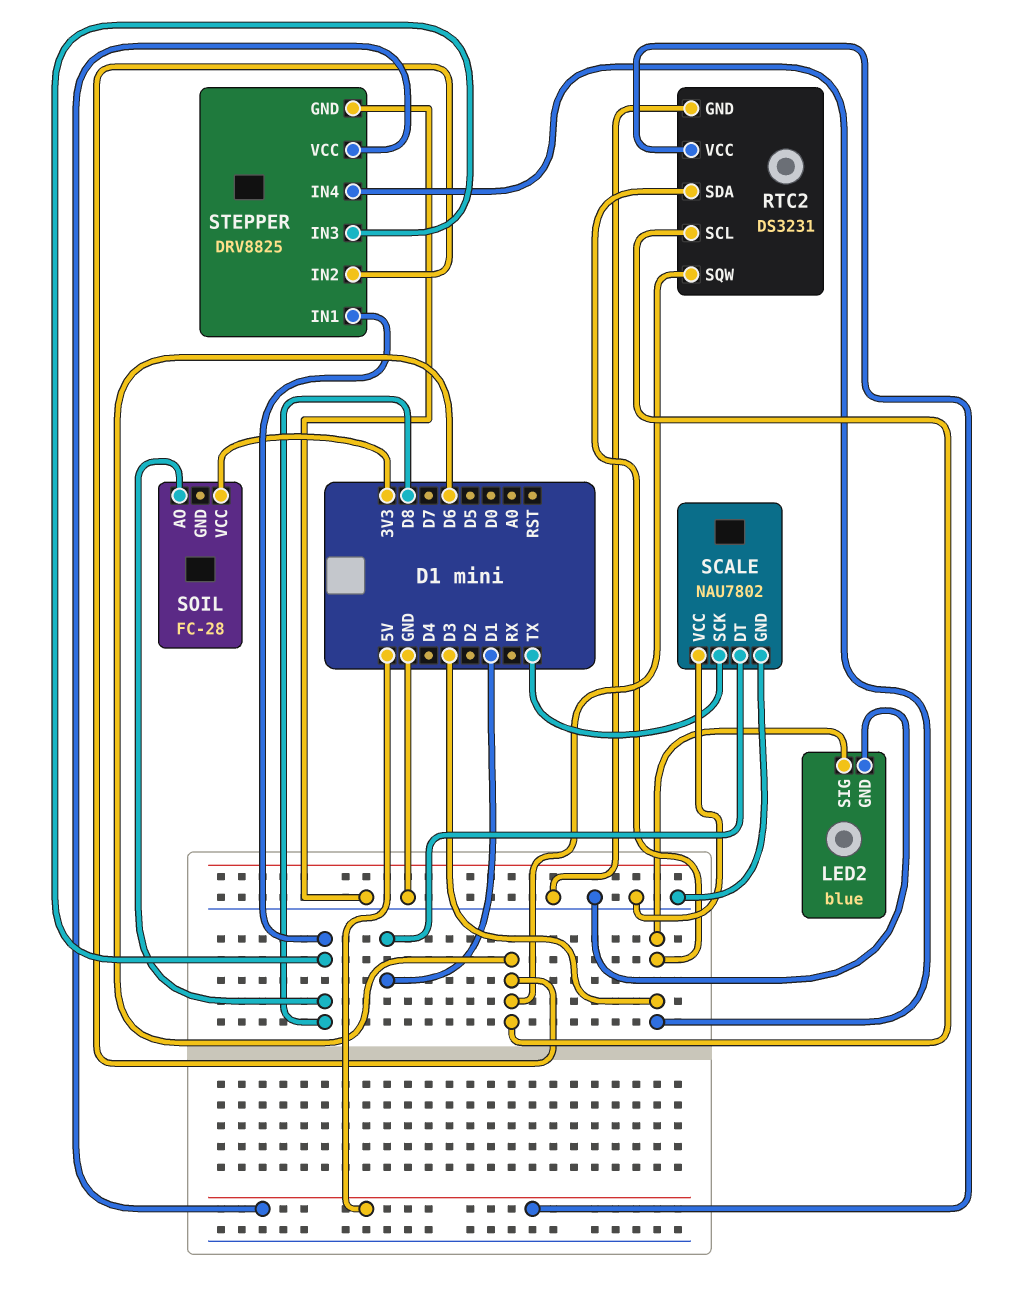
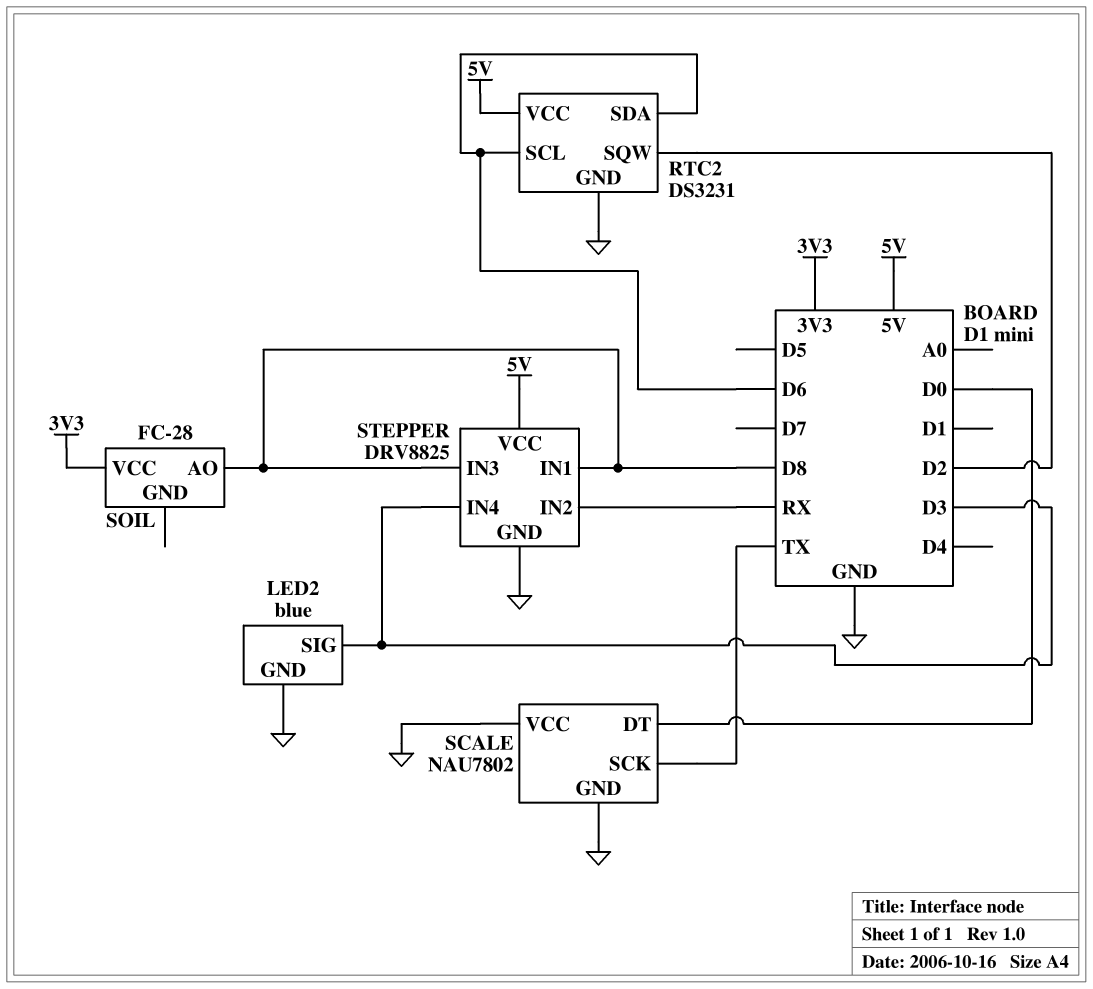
RTC2 pin SDA: D3 -> D6
RTC2 pin SQW: D6 -> D2
SCALE pin DT: D1 -> D0
STEPPER pin IN2: D6 -> RX

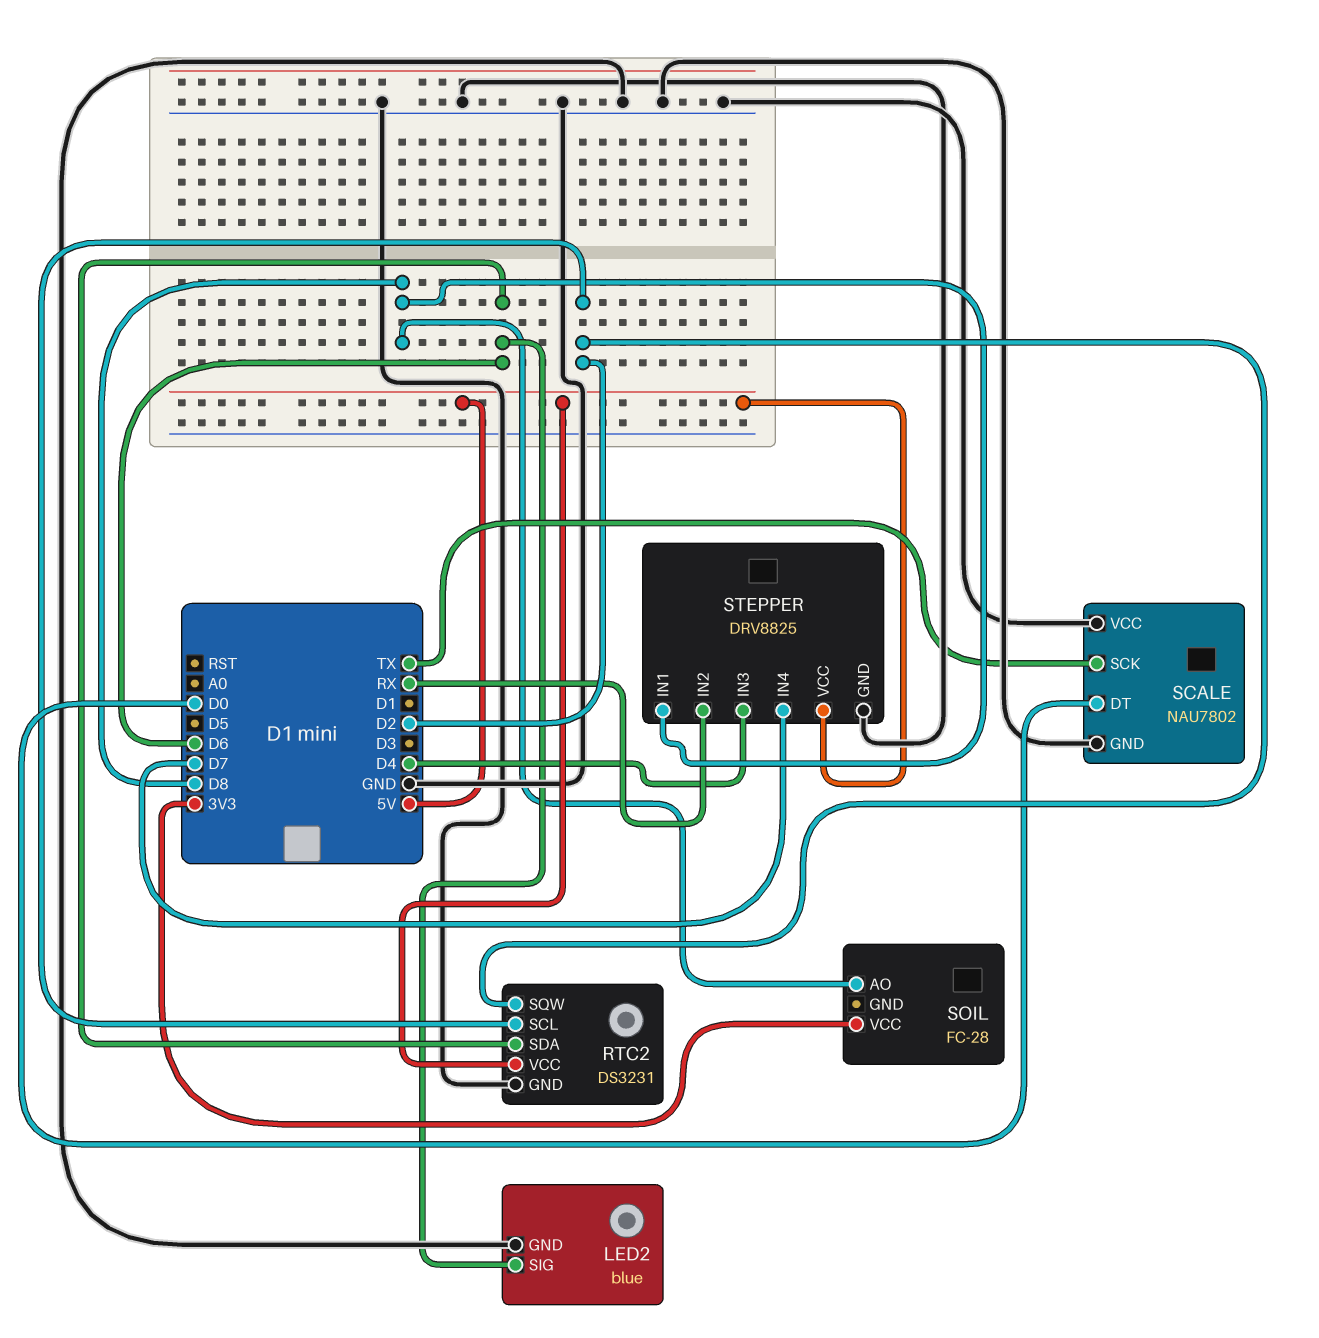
LED2 pin SIG: D3 -> D6
RTC2 pin SCL: D6 -> D2
STEPPER pin IN3: D8 -> D4
STEPPER pin IN4: D3 -> D7

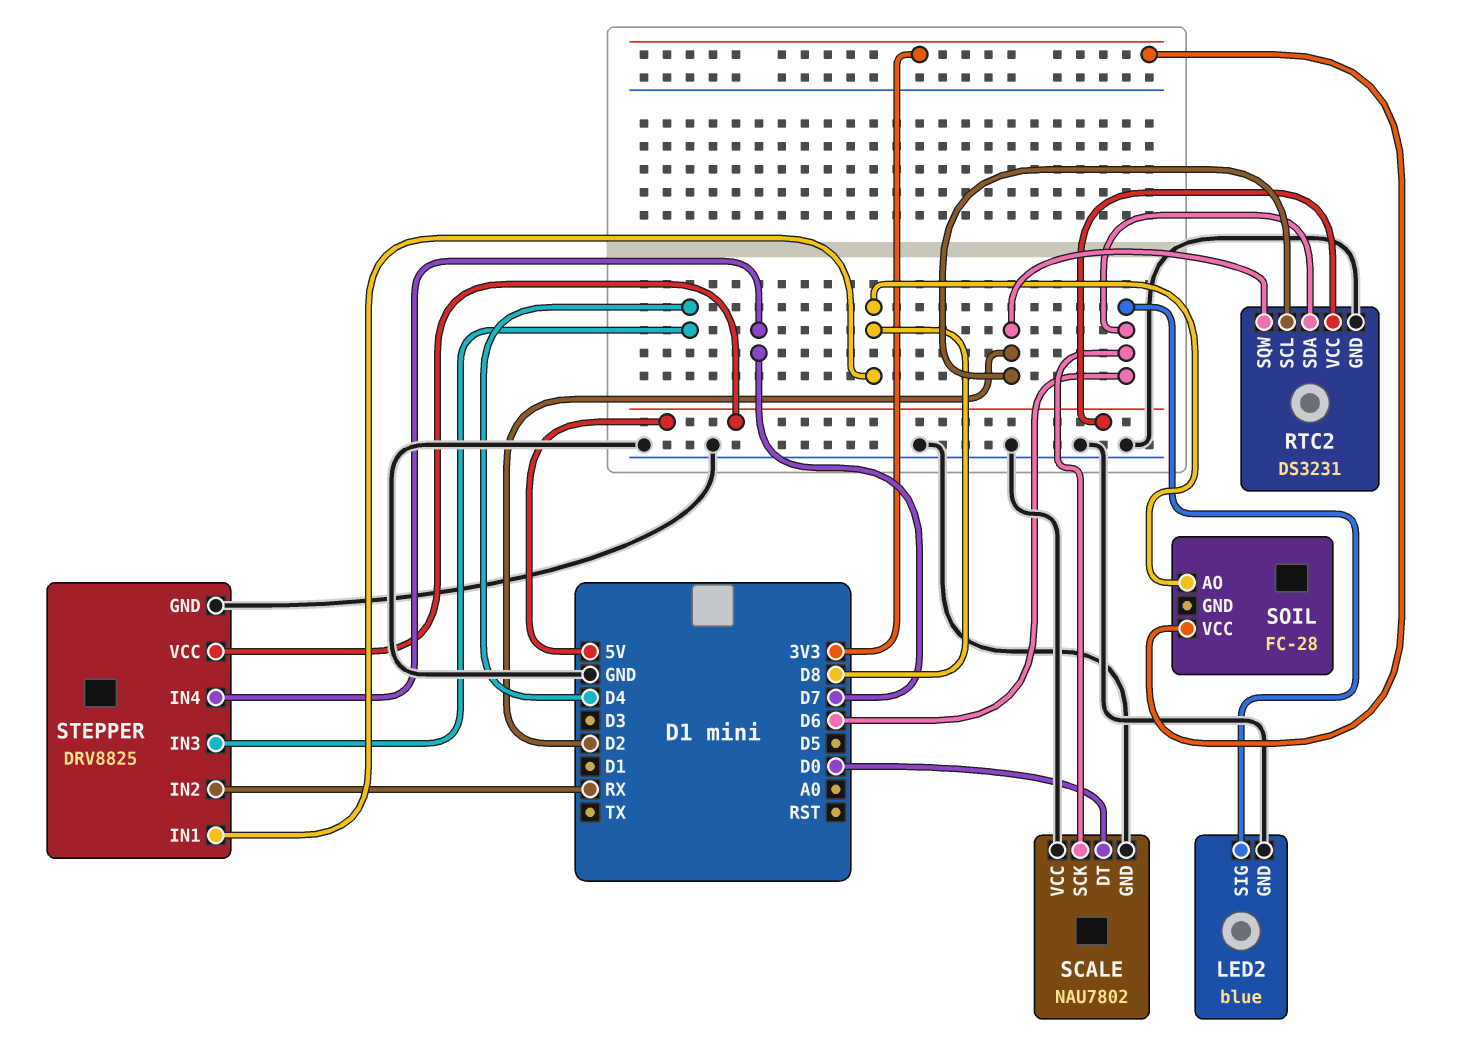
SCALE pin SCK: TX -> D6

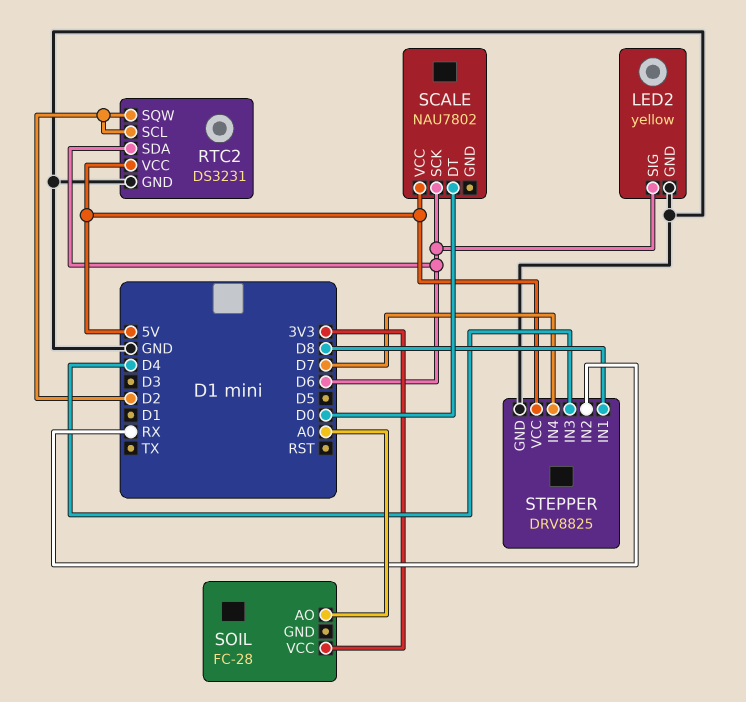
LED2: blue -> yellow
SCALE pin GND: GND -> none
SCALE pin VCC: GND -> 5V
SOIL pin AO: D8 -> A0

